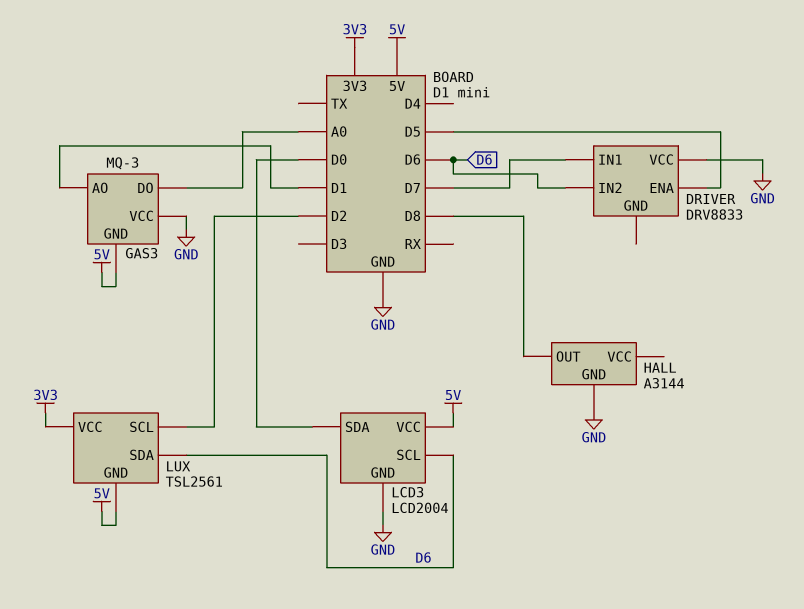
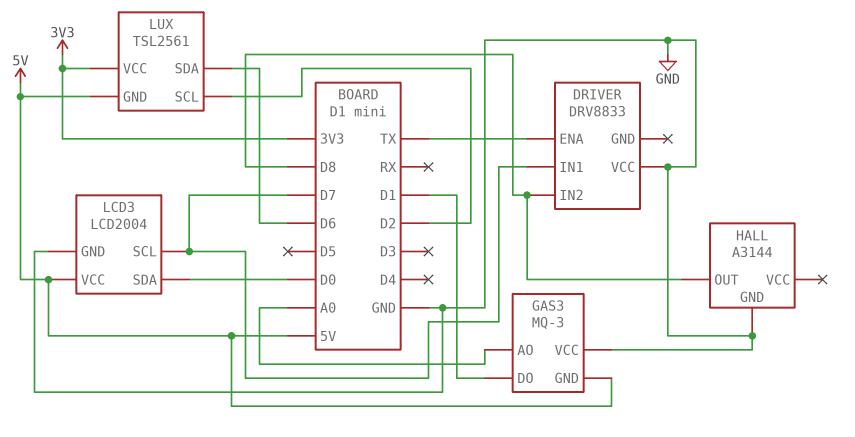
DRIVER pin ENA: D5 -> TX
DRIVER pin IN2: D6 -> D8
GAS3 pin AO: D1 -> A0
GAS3 pin DO: A0 -> D1
LCD3 pin SCL: D6 -> D7

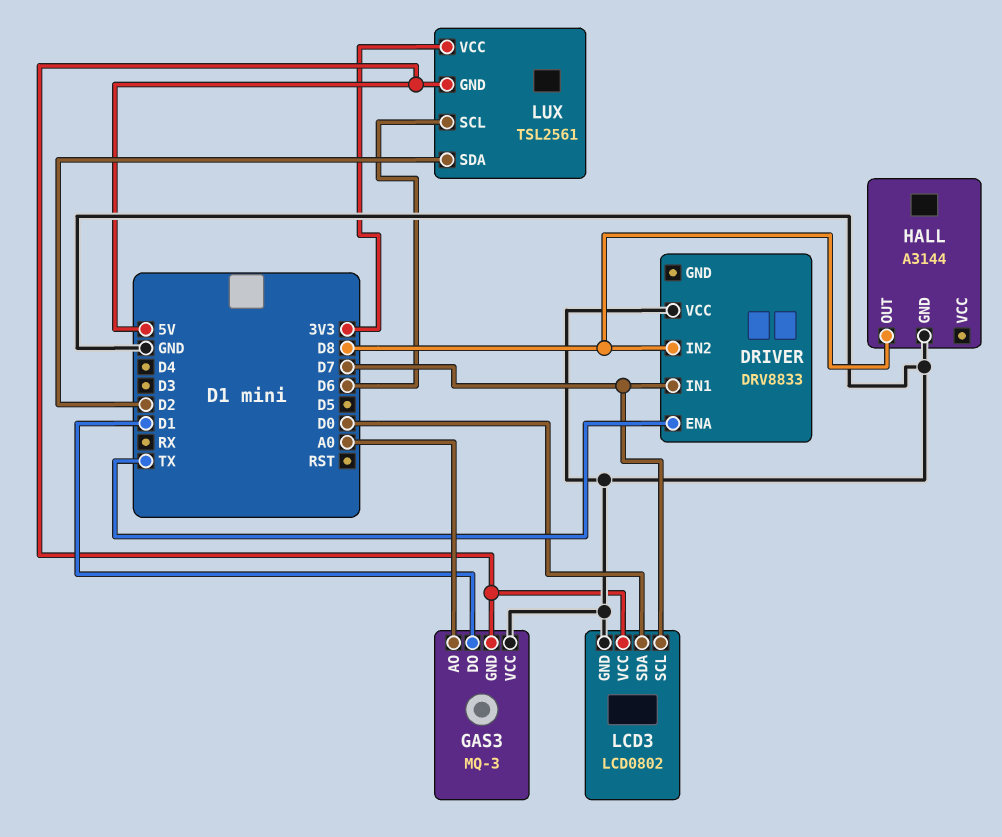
LCD3: LCD2004 -> LCD0802
LUX pin SCL: D2 -> D6
LUX pin SDA: D6 -> D2

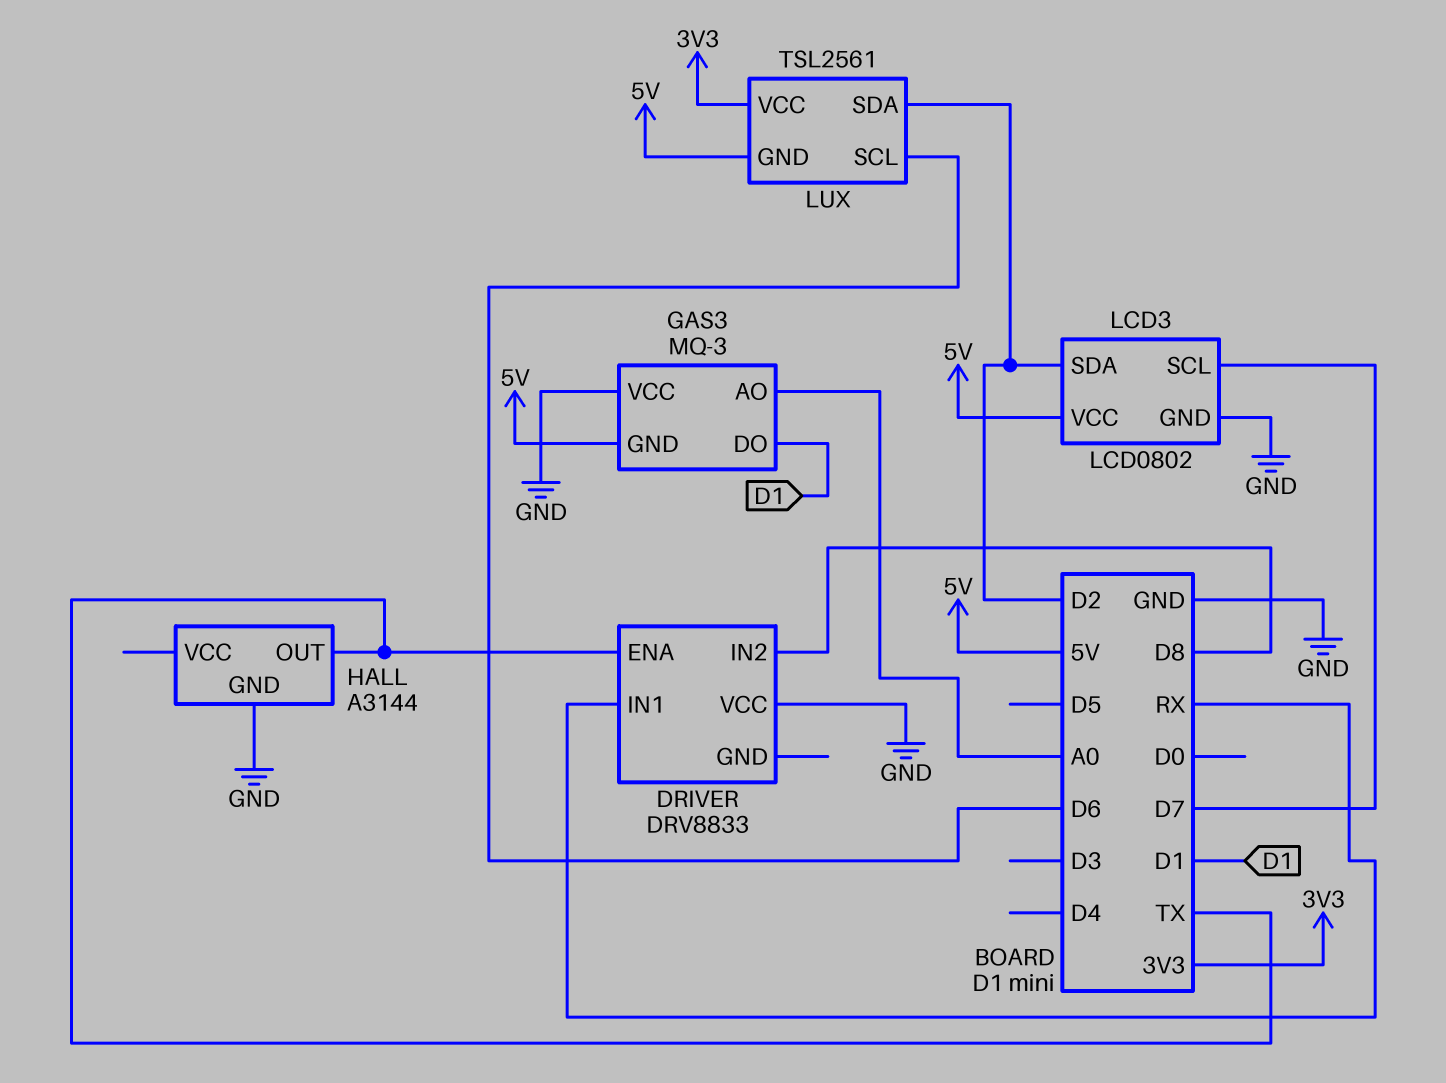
DRIVER pin IN1: D7 -> RX
HALL pin OUT: D8 -> TX
LCD3 pin SDA: D0 -> D2

